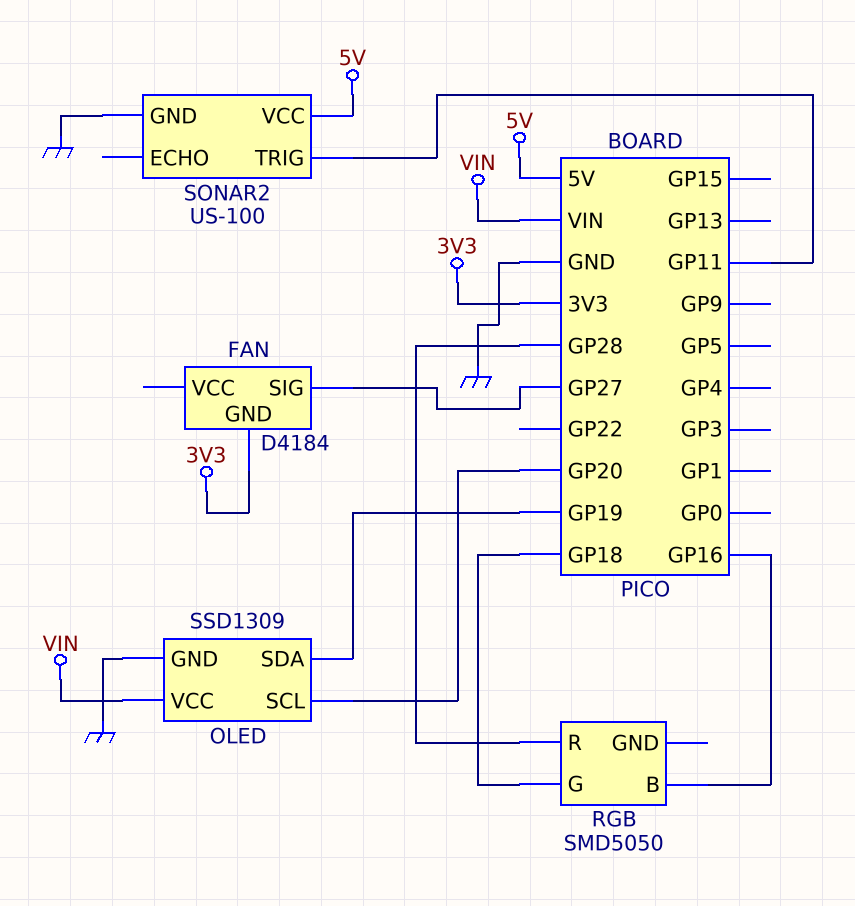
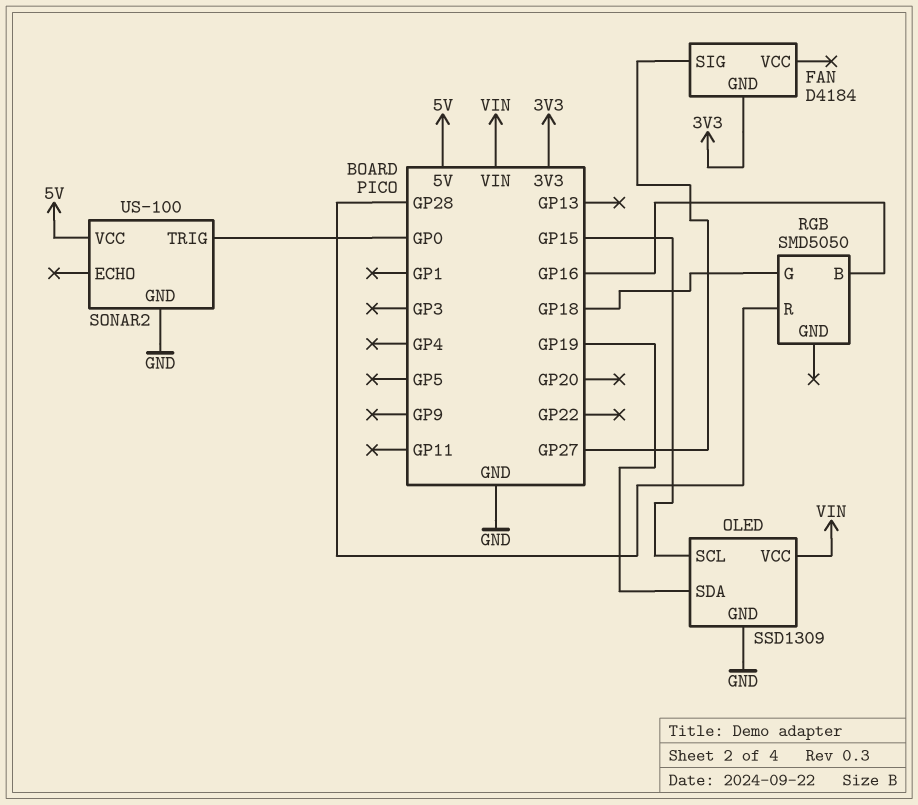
OLED pin SCL: GP20 -> GP15
SONAR2 pin TRIG: GP11 -> GP0

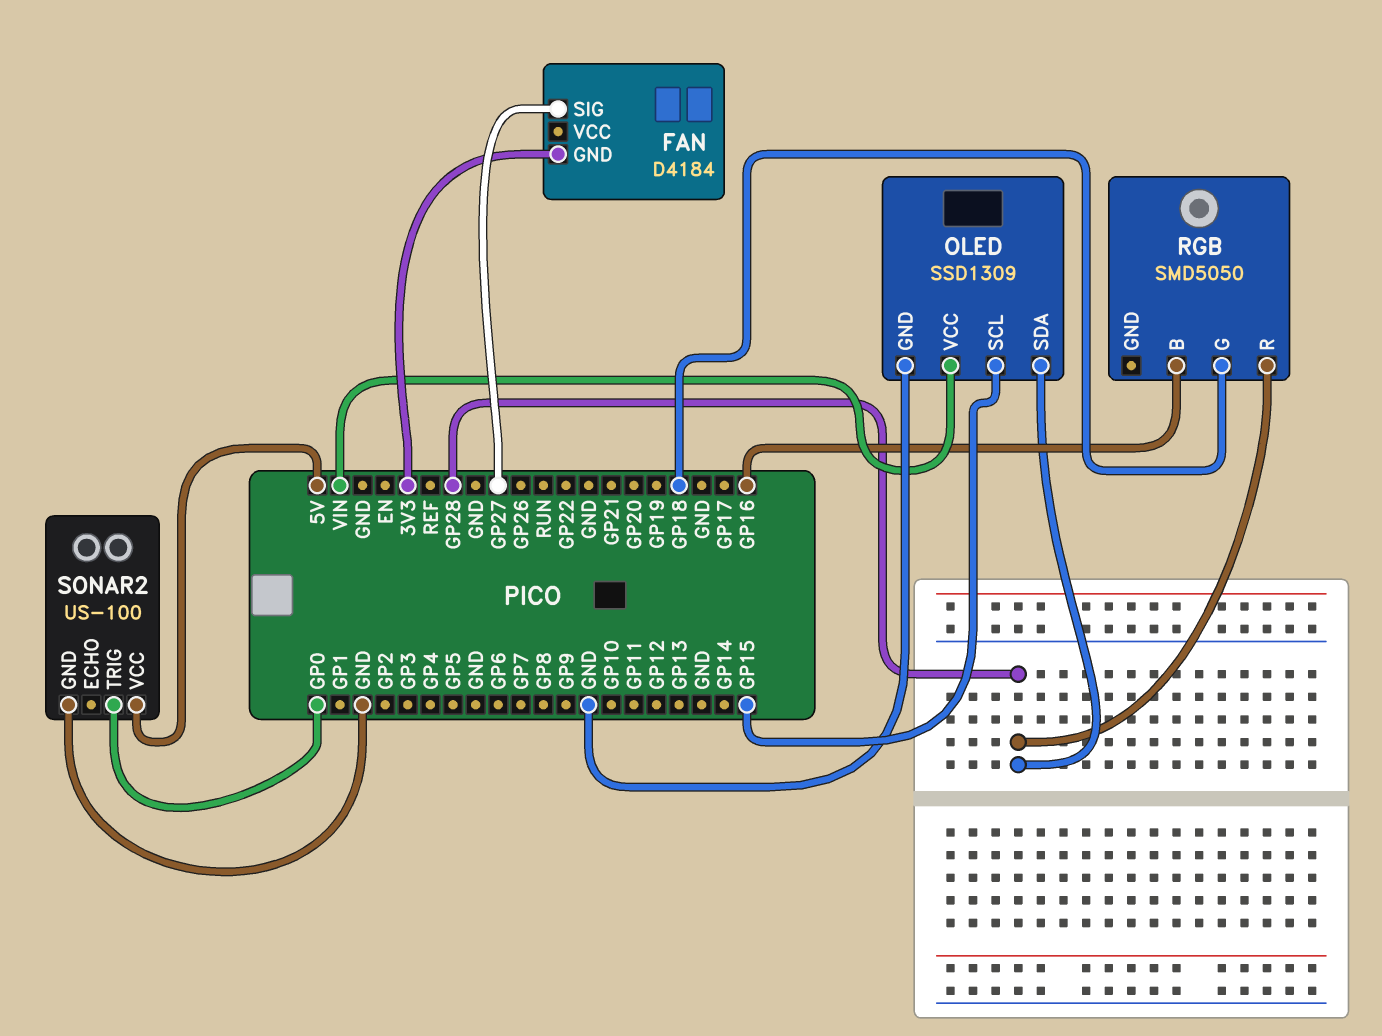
OLED pin SDA: GP19 -> GP28

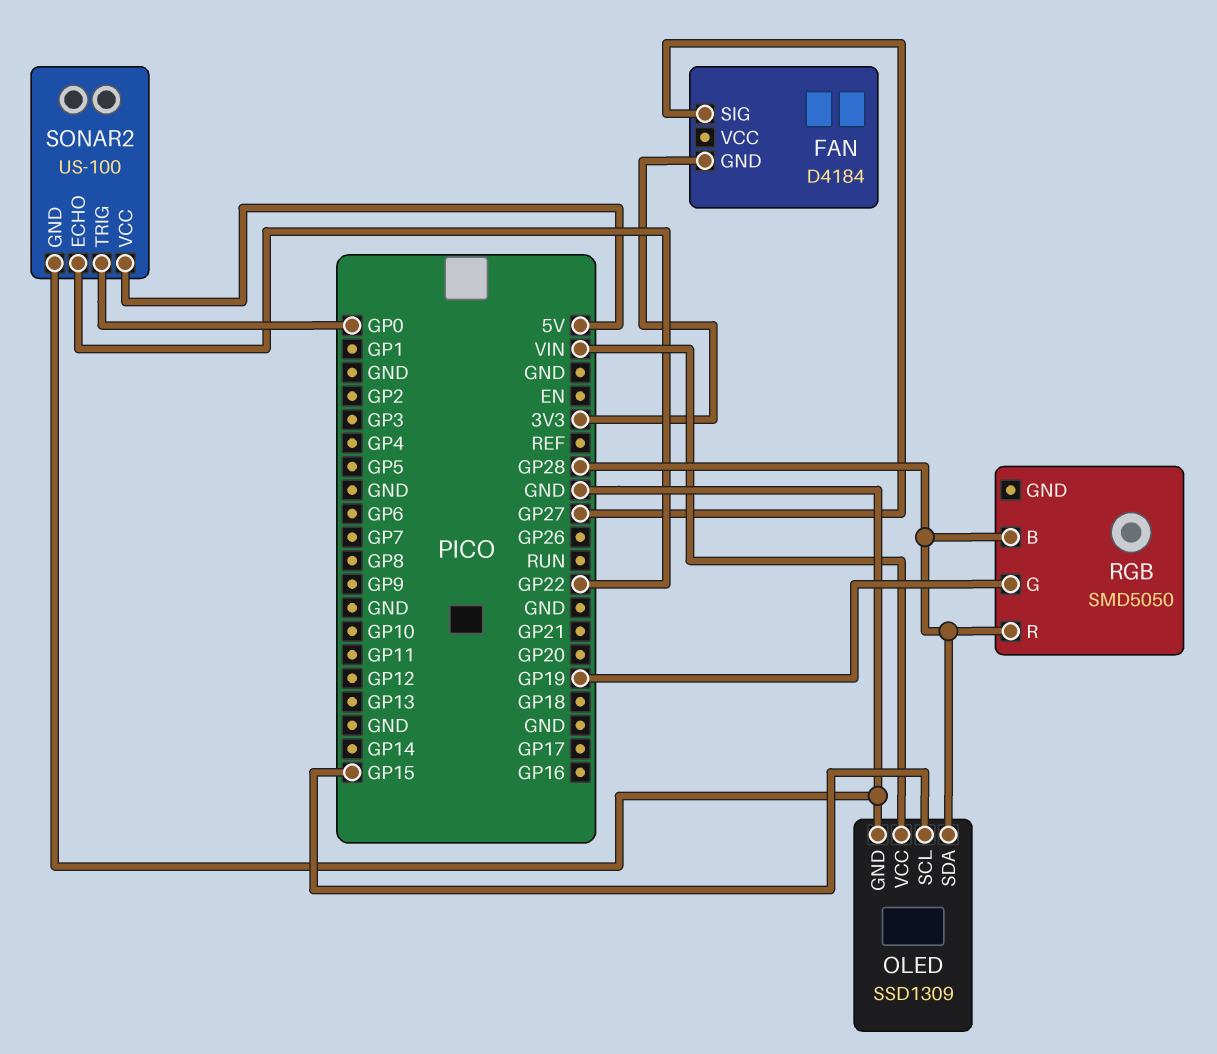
RGB pin B: GP16 -> GP28
RGB pin G: GP18 -> GP19
SONAR2 pin ECHO: none -> GP22

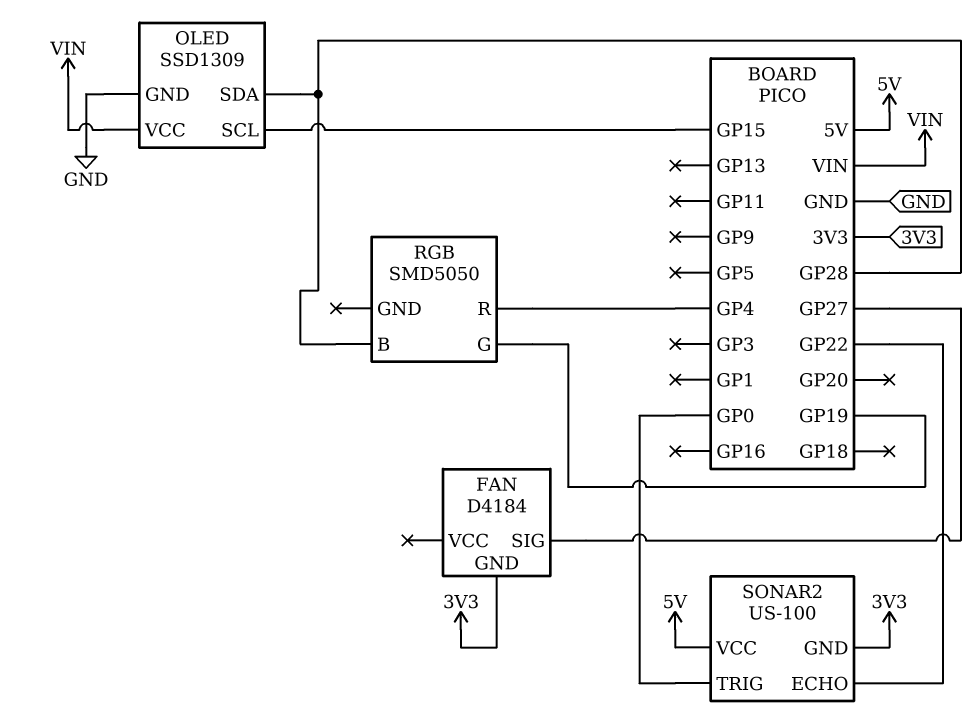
RGB pin R: GP28 -> GP4
SONAR2 pin GND: GND -> 3V3

